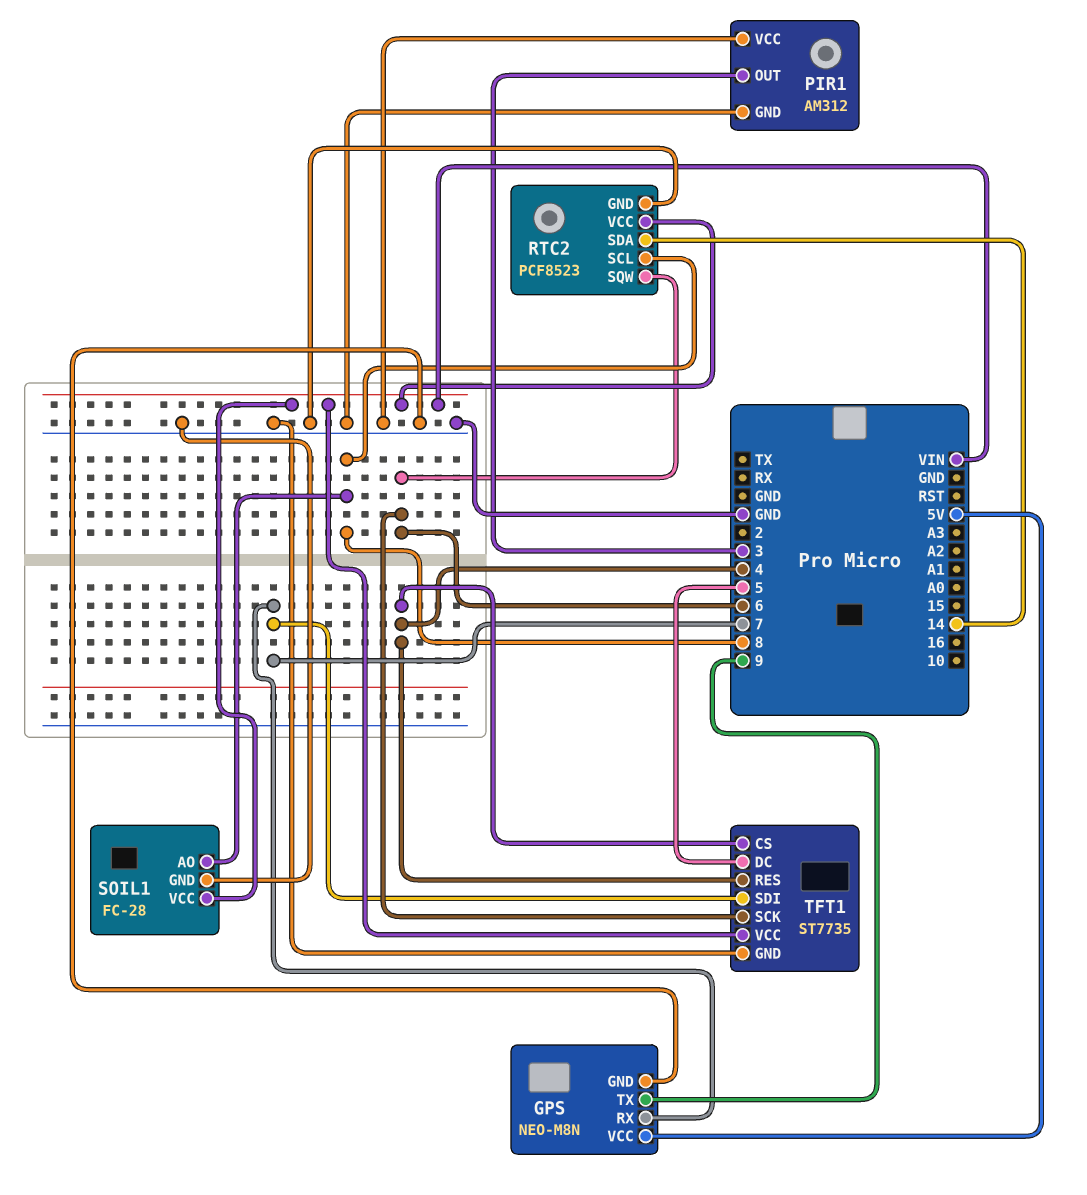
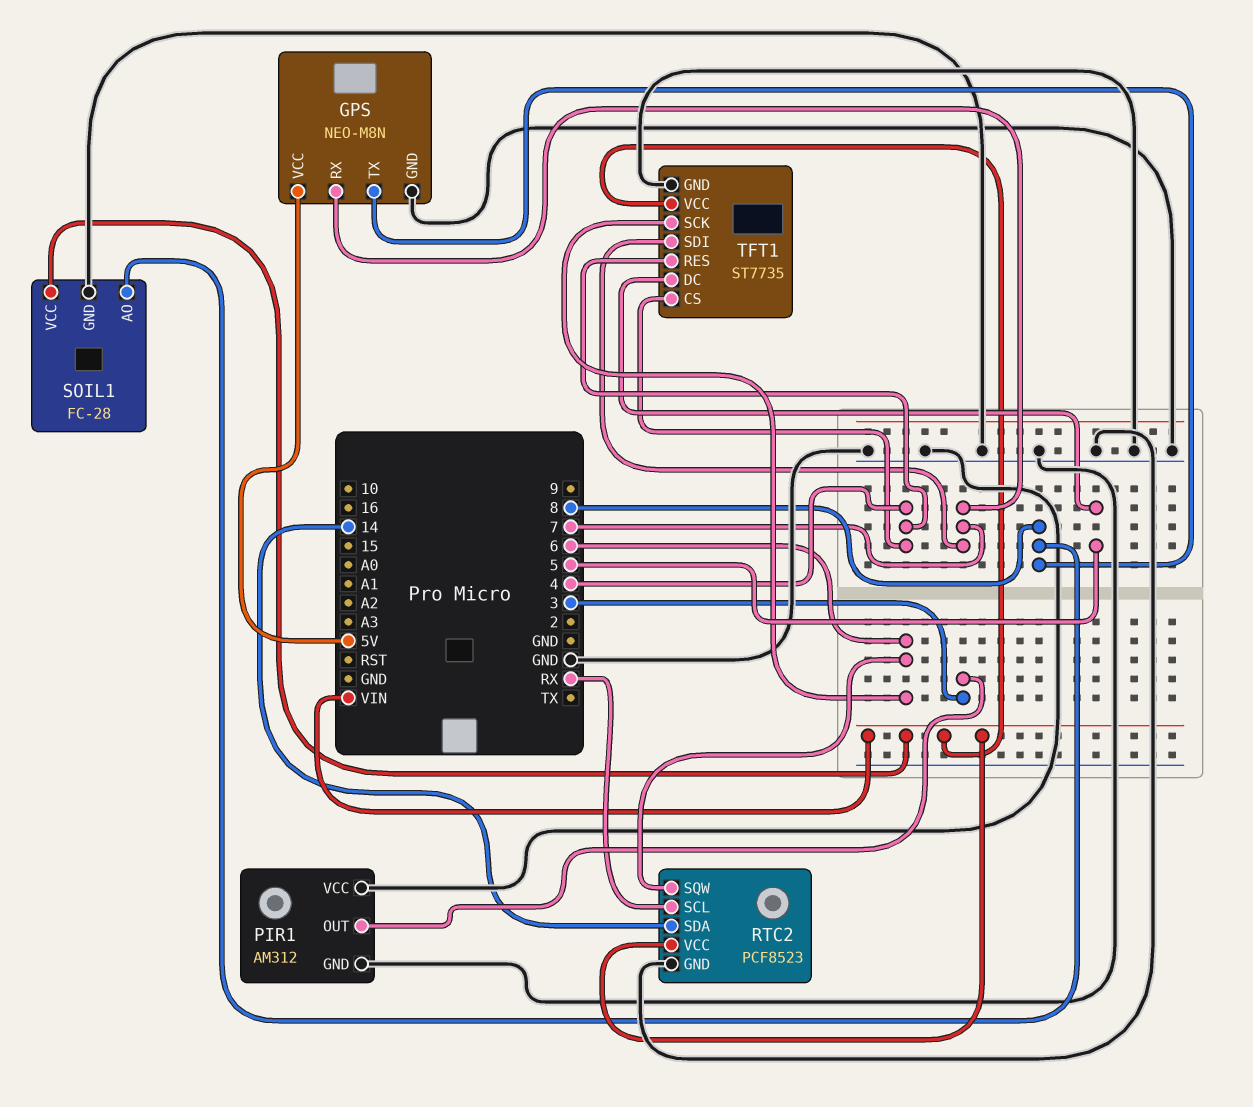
GPS pin TX: 9 -> 8
RTC2 pin SCL: 8 -> RX

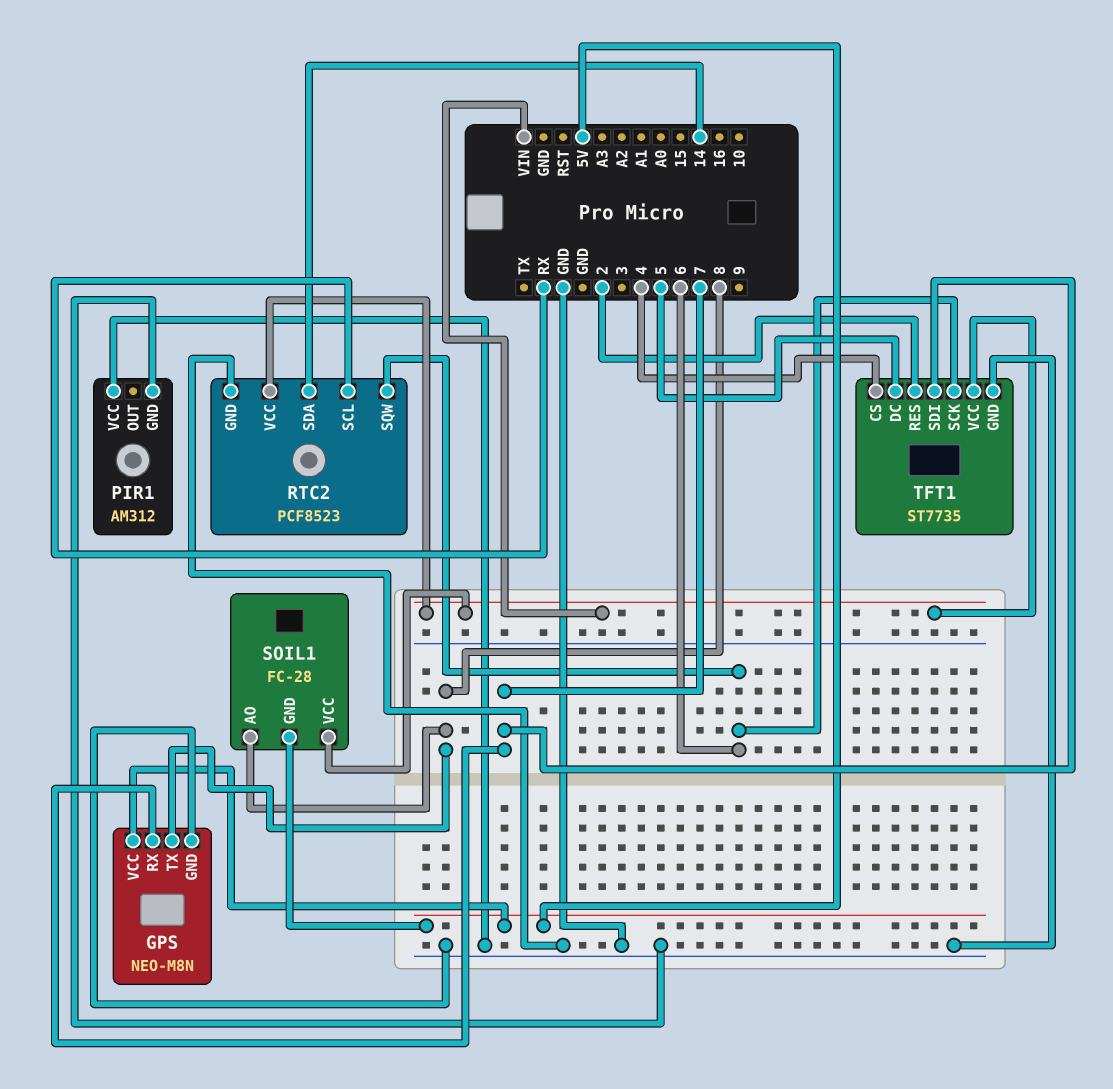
PIR1 pin OUT: 3 -> none
SOIL1 pin GND: GND -> 5V
TFT1 pin RES: 4 -> 2

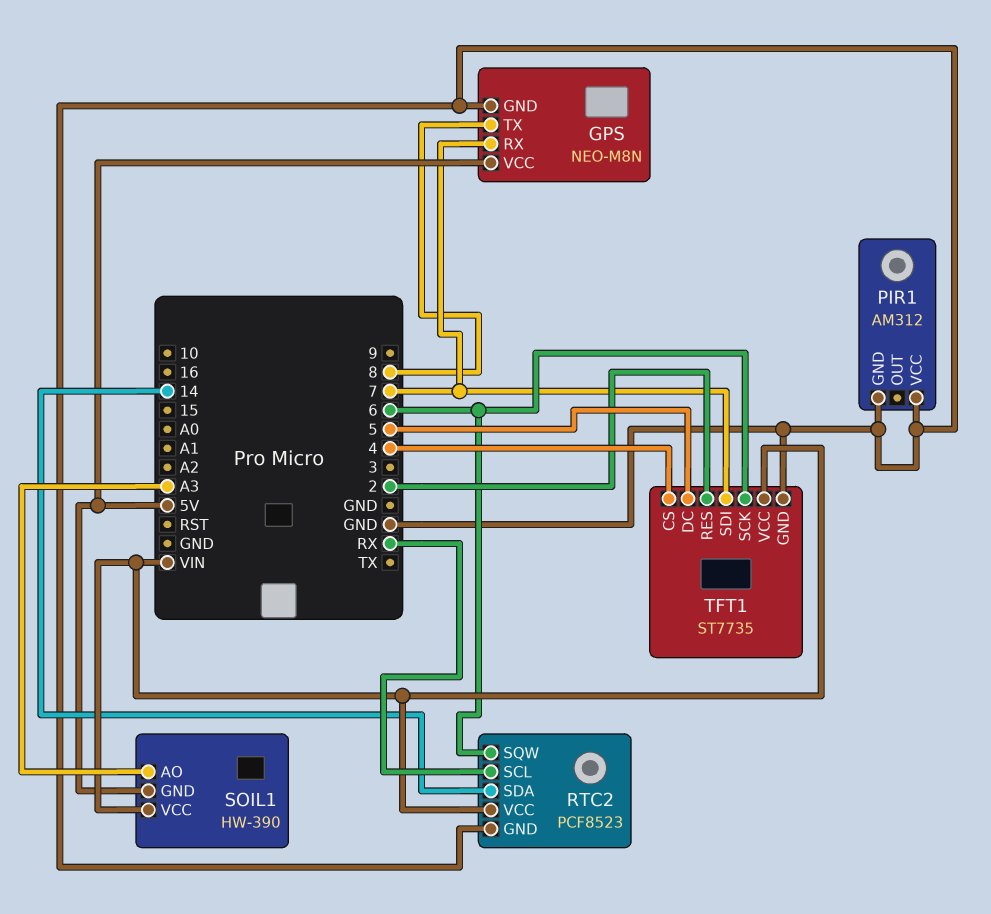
SOIL1: FC-28 -> HW-390
SOIL1 pin AO: 8 -> A3

